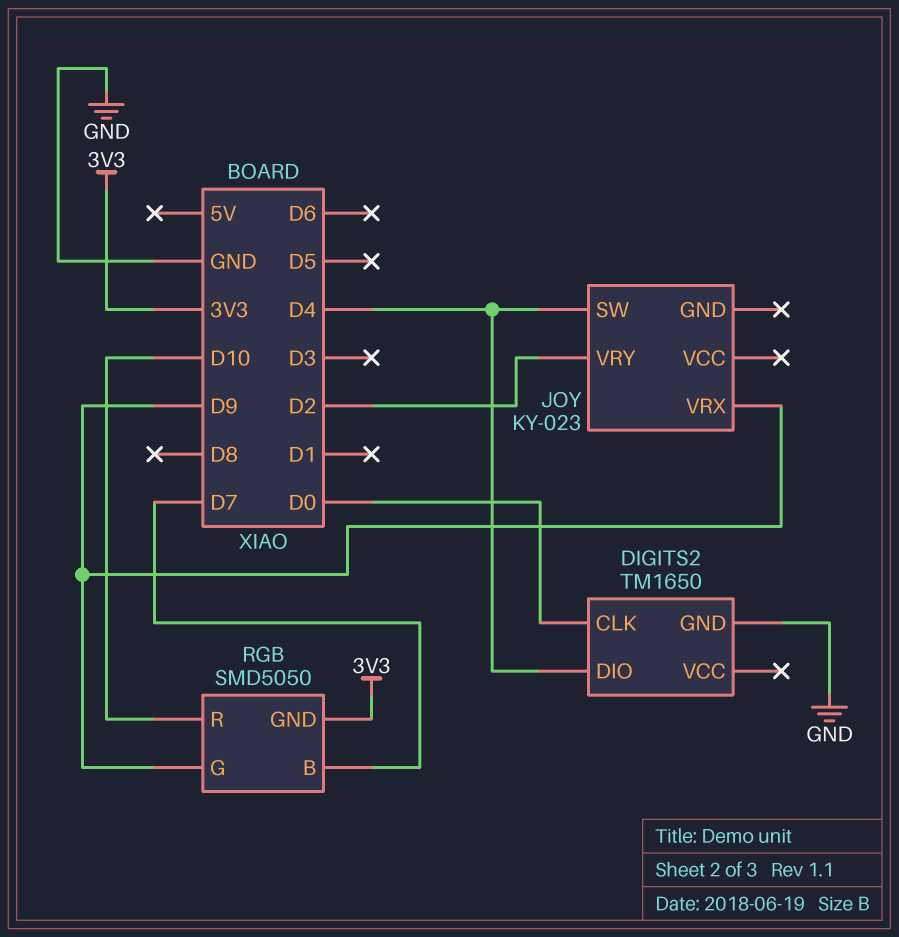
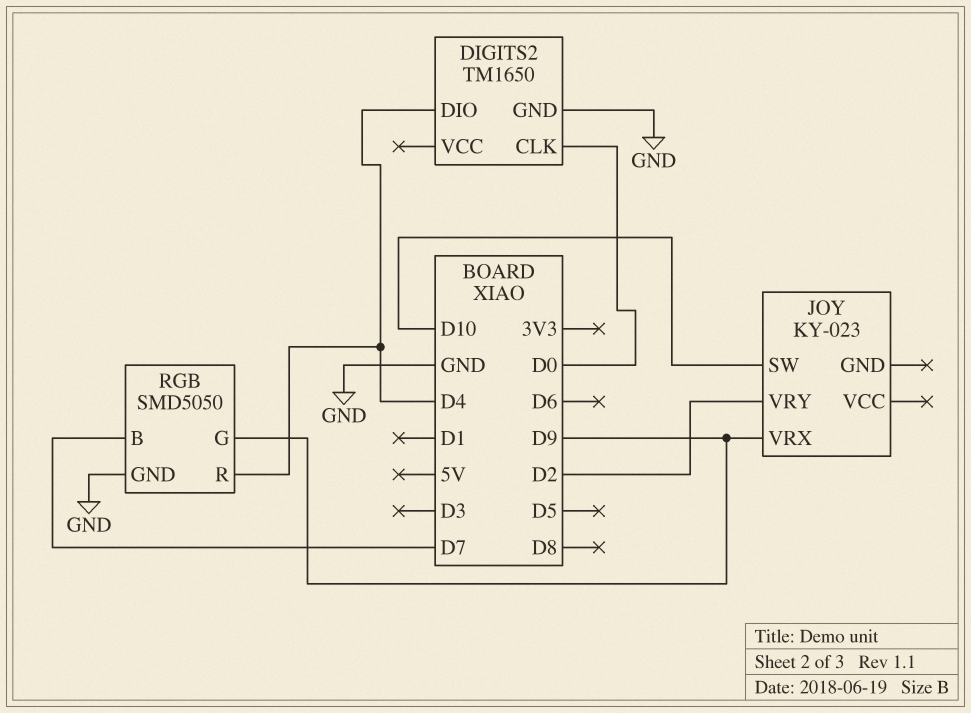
JOY pin SW: D4 -> D10
RGB pin GND: 3V3 -> GND
RGB pin R: D10 -> D4

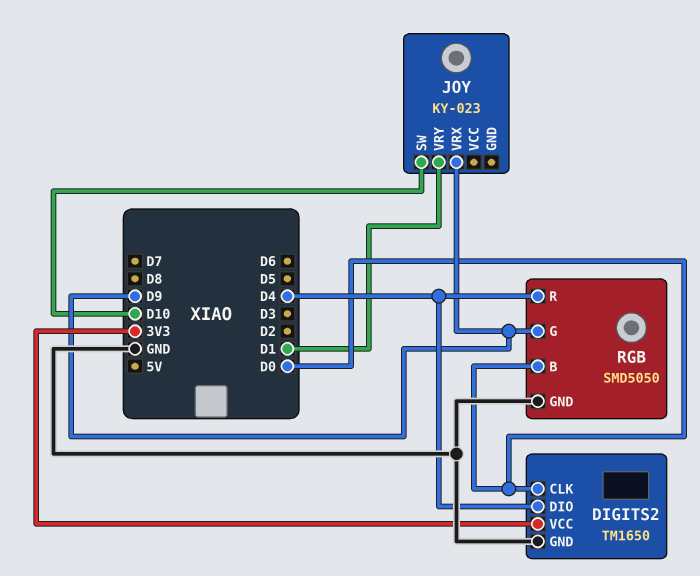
DIGITS2 pin VCC: none -> 3V3
JOY pin VRY: D2 -> D1
RGB pin B: D7 -> D0

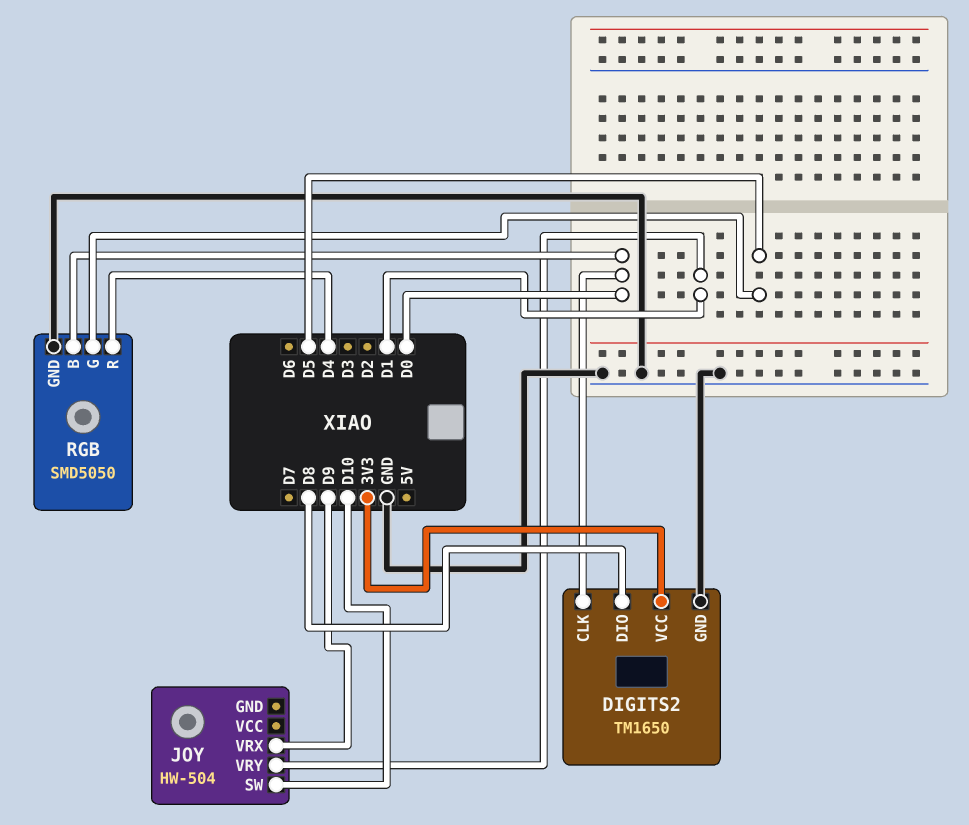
DIGITS2 pin DIO: D4 -> D8
JOY: KY-023 -> HW-504
RGB pin G: D9 -> D5

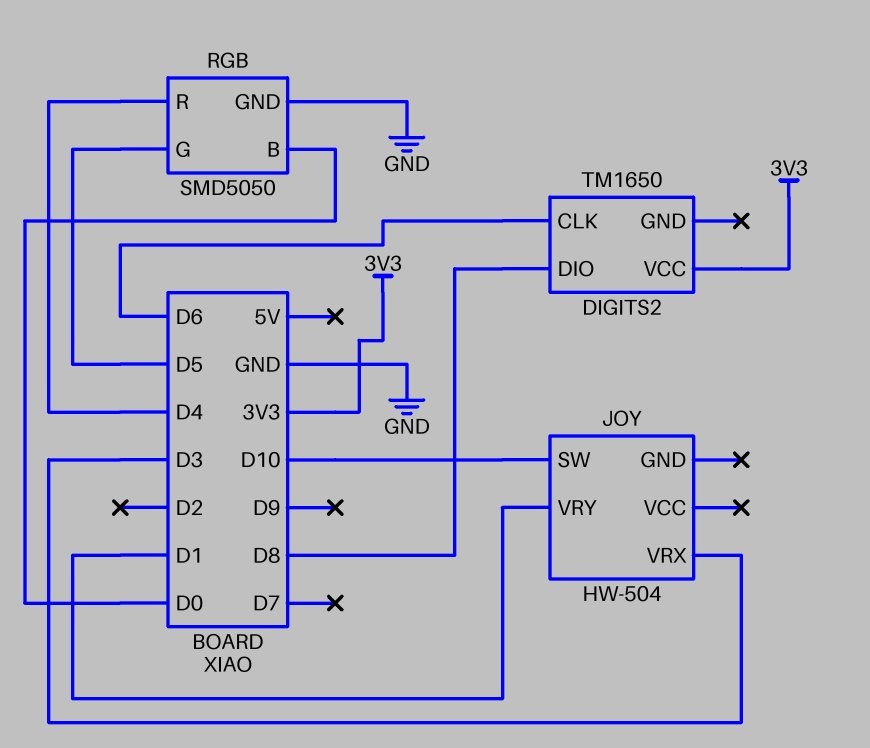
DIGITS2 pin CLK: D0 -> D6
DIGITS2 pin GND: GND -> none
JOY pin VRX: D9 -> D3

